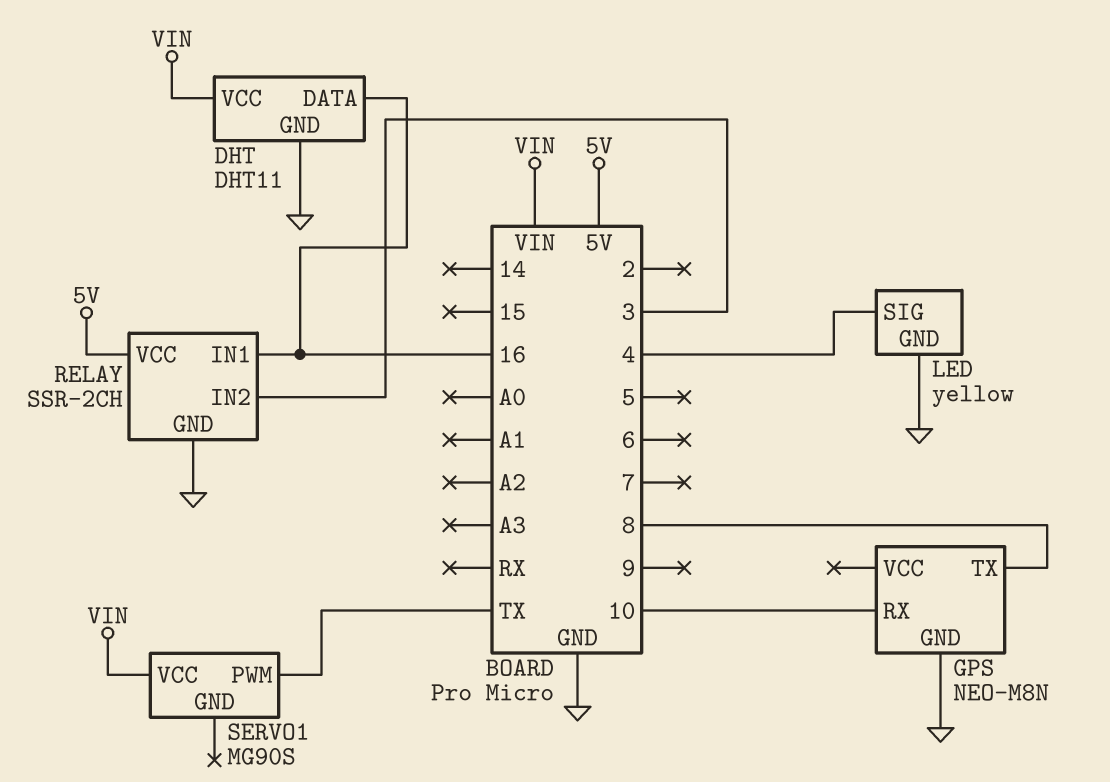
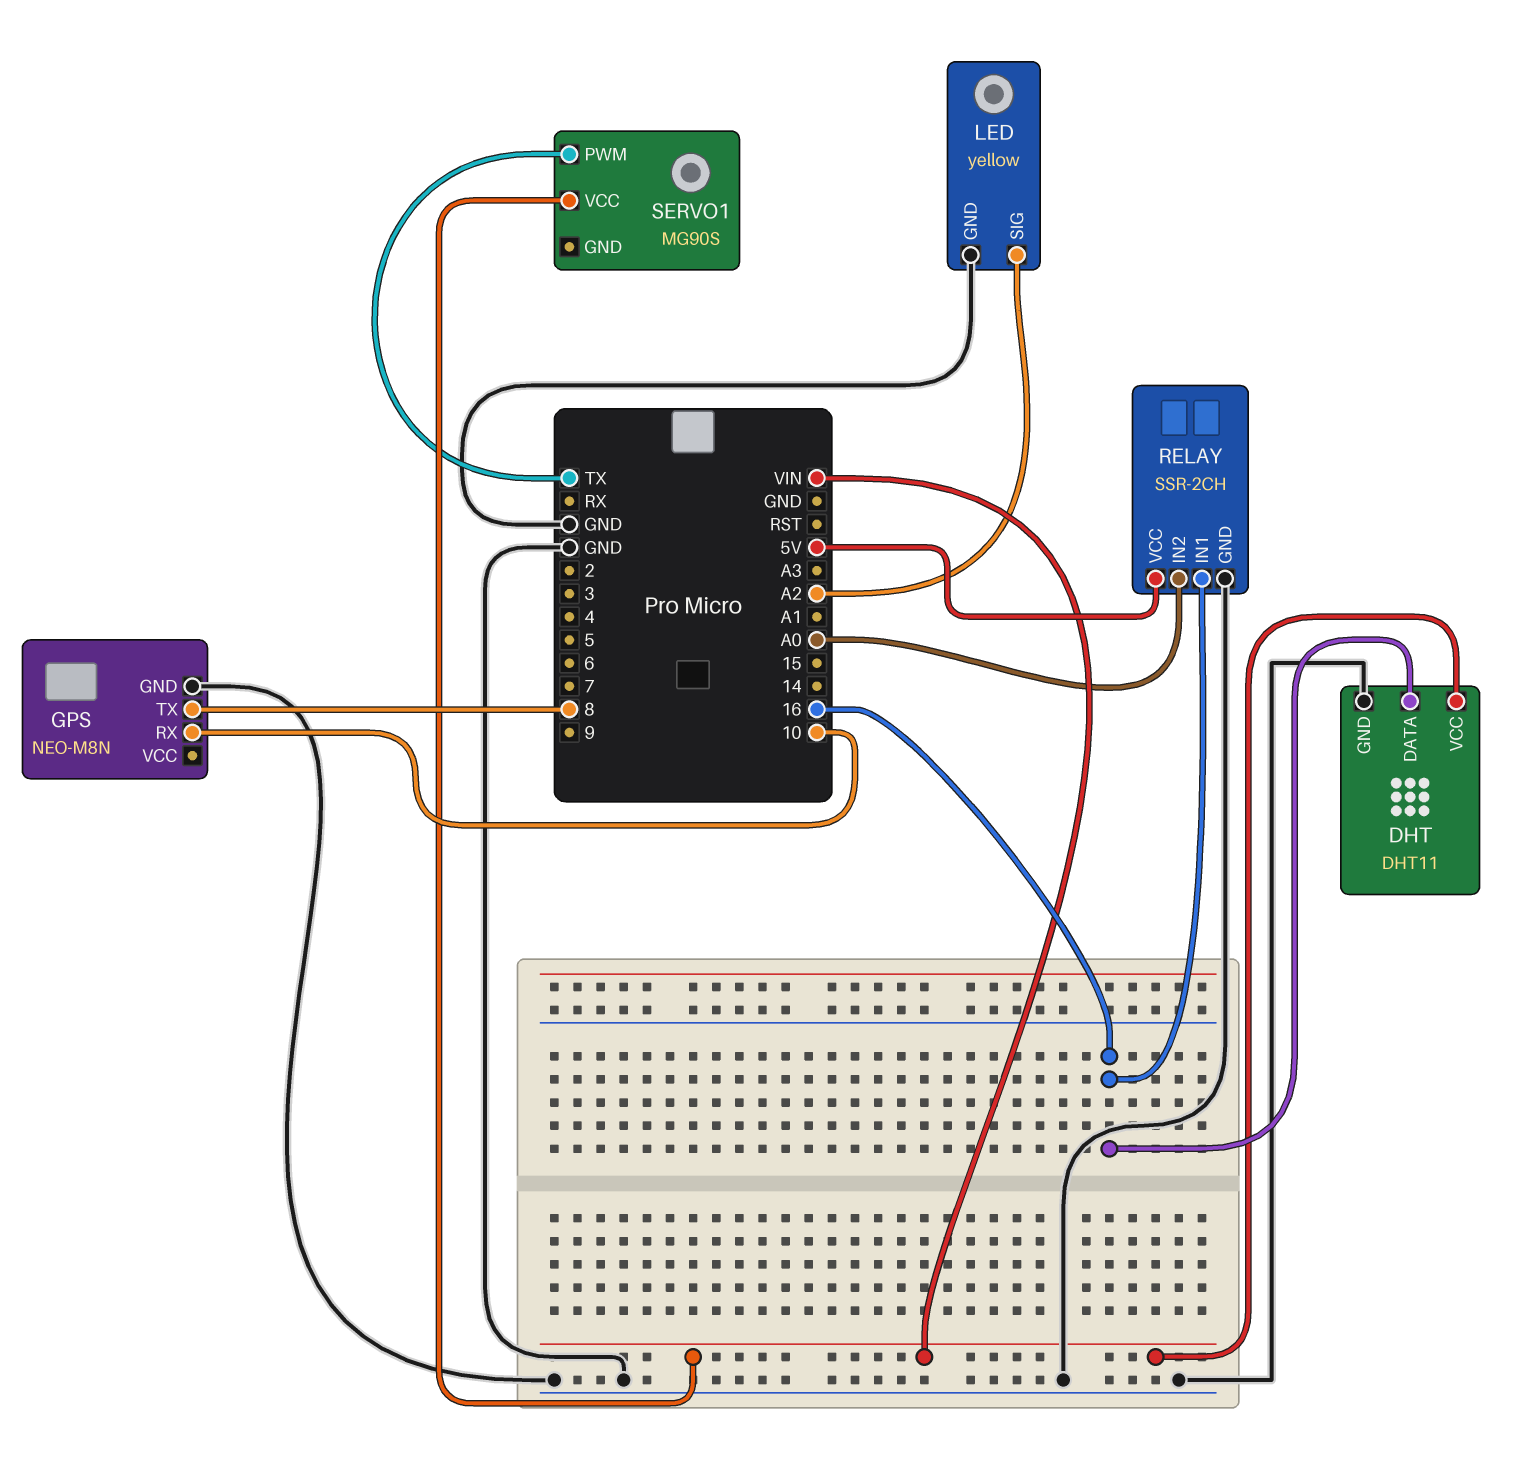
LED pin SIG: 4 -> A2
RELAY pin IN2: 3 -> A0

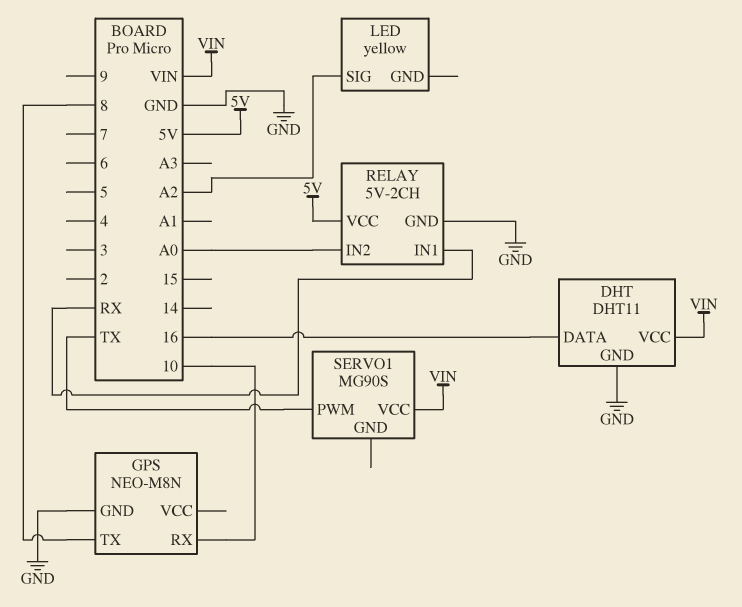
LED pin GND: GND -> none
RELAY: SSR-2CH -> 5V-2CH
RELAY pin IN1: 16 -> RX

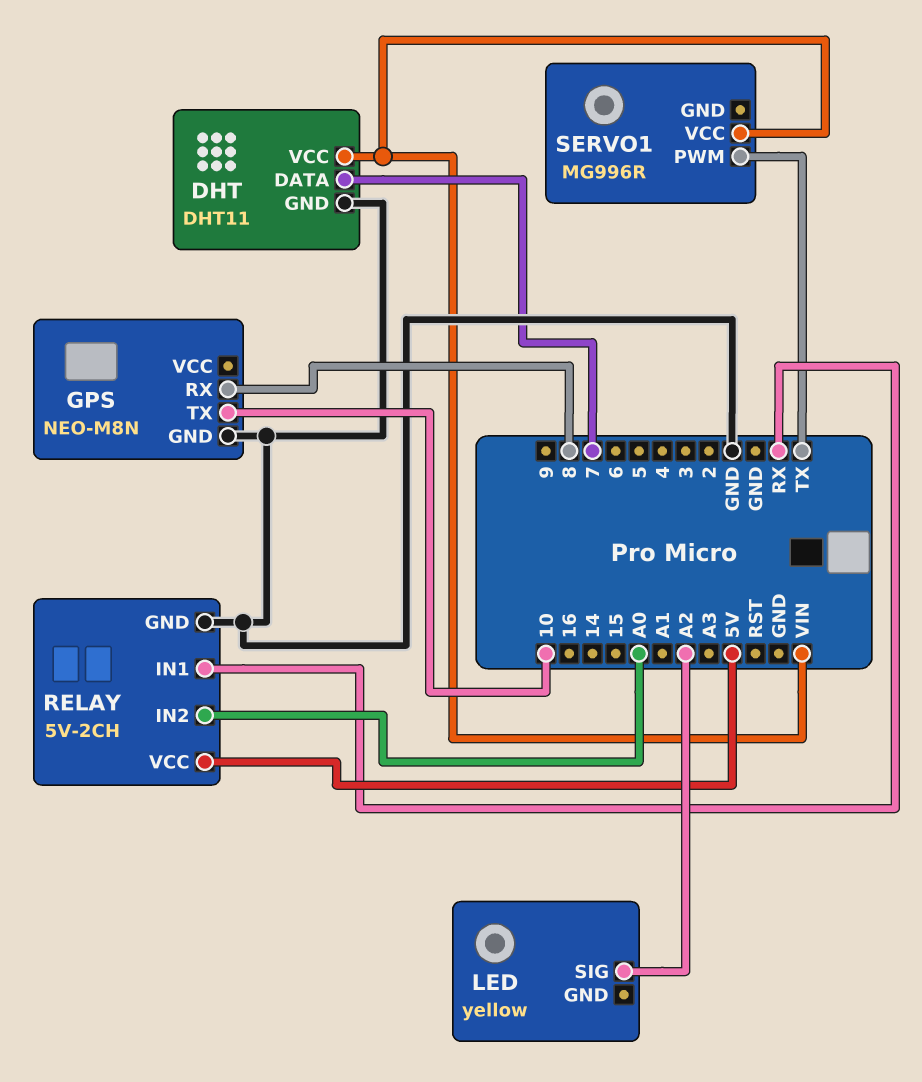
DHT pin DATA: 16 -> 7
GPS pin RX: 10 -> 8
GPS pin TX: 8 -> 10
SERVO1: MG90S -> MG996R

